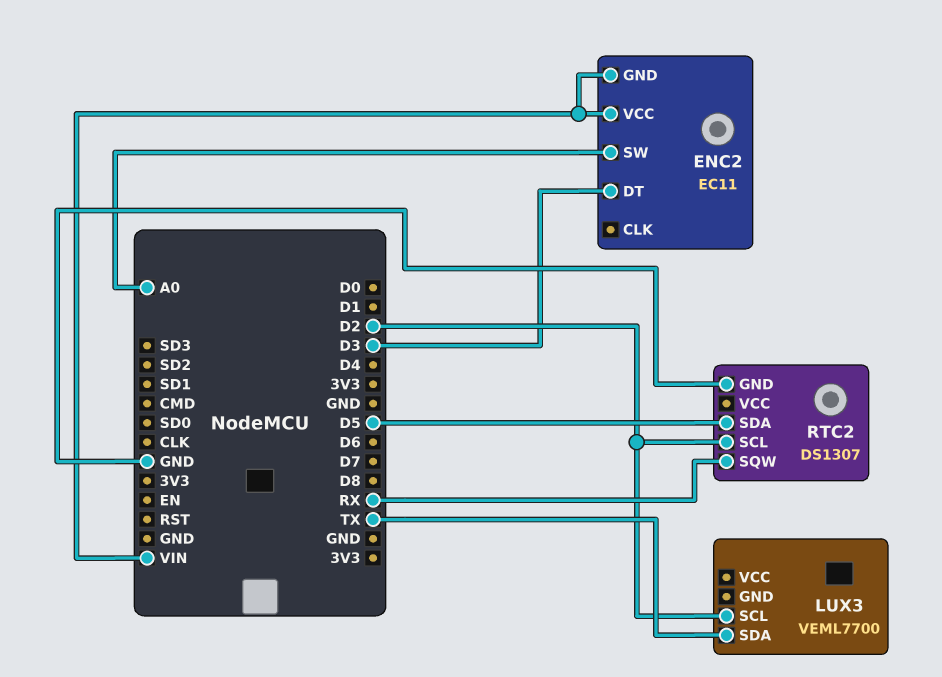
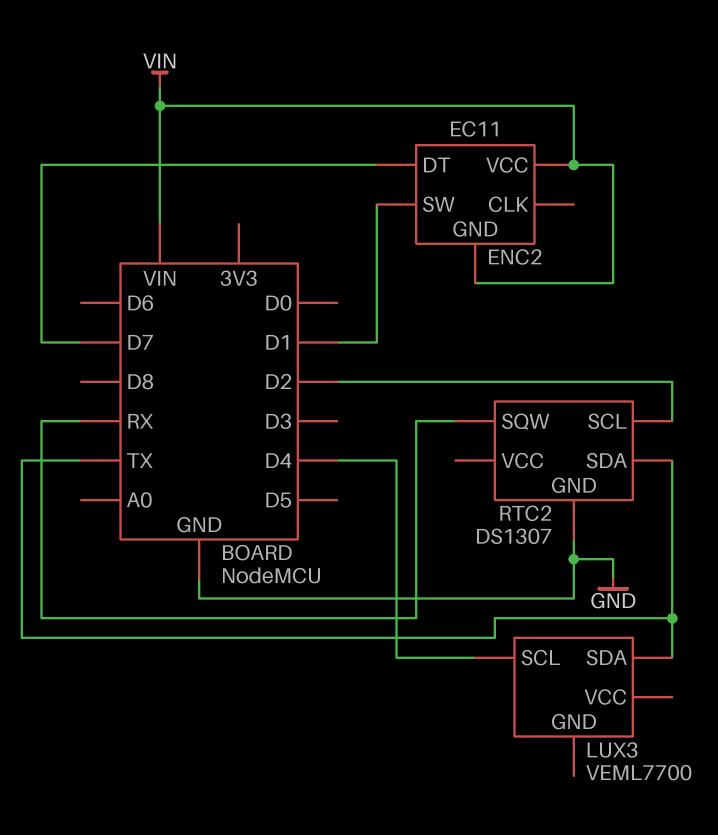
ENC2 pin DT: D3 -> D7
ENC2 pin SW: A0 -> D1
LUX3 pin SCL: D2 -> D4
RTC2 pin SDA: D5 -> TX

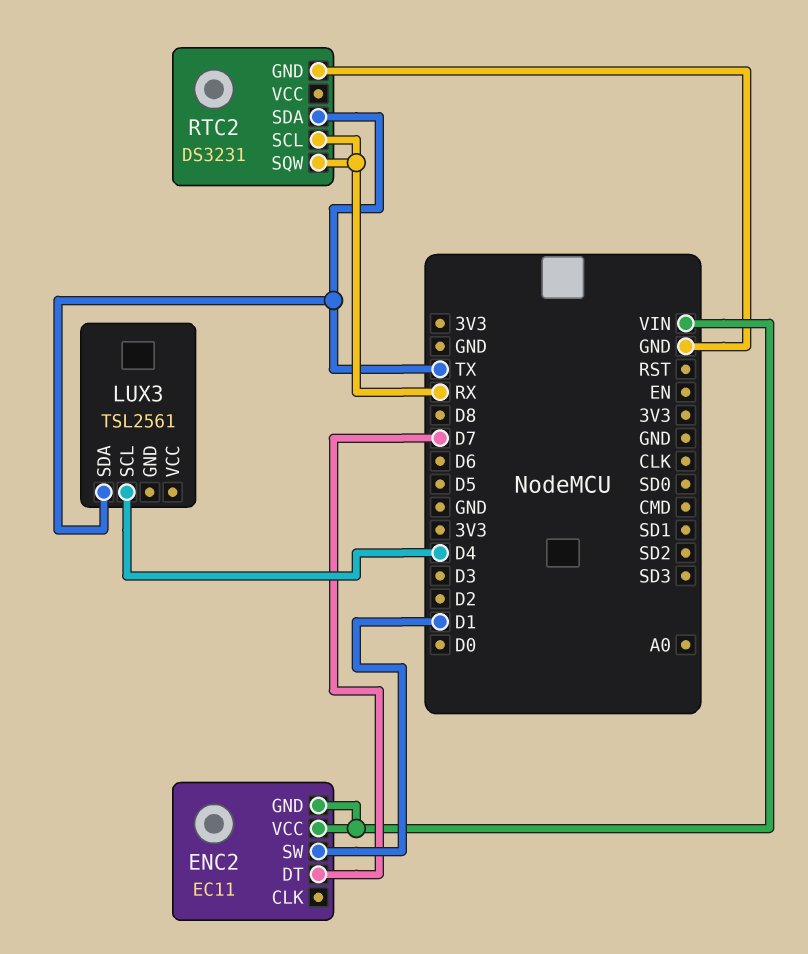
LUX3: VEML7700 -> TSL2561
RTC2: DS1307 -> DS3231
RTC2 pin SCL: D2 -> RX

